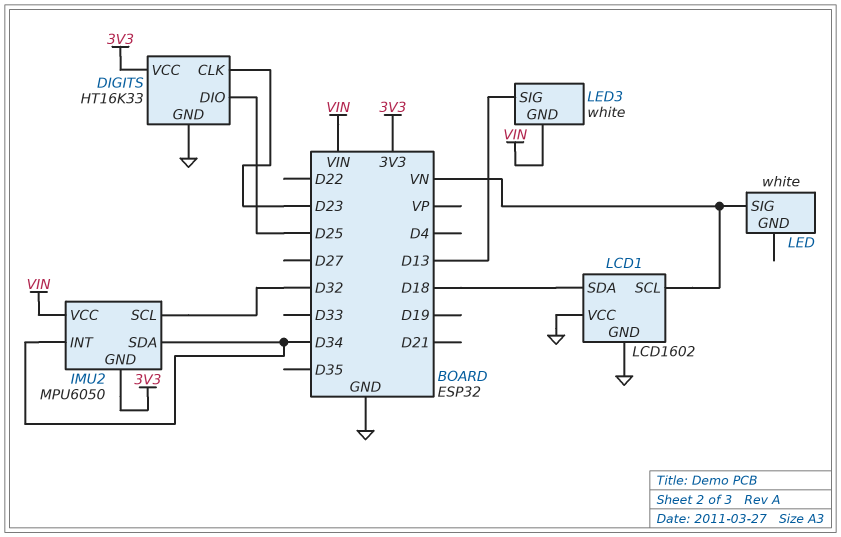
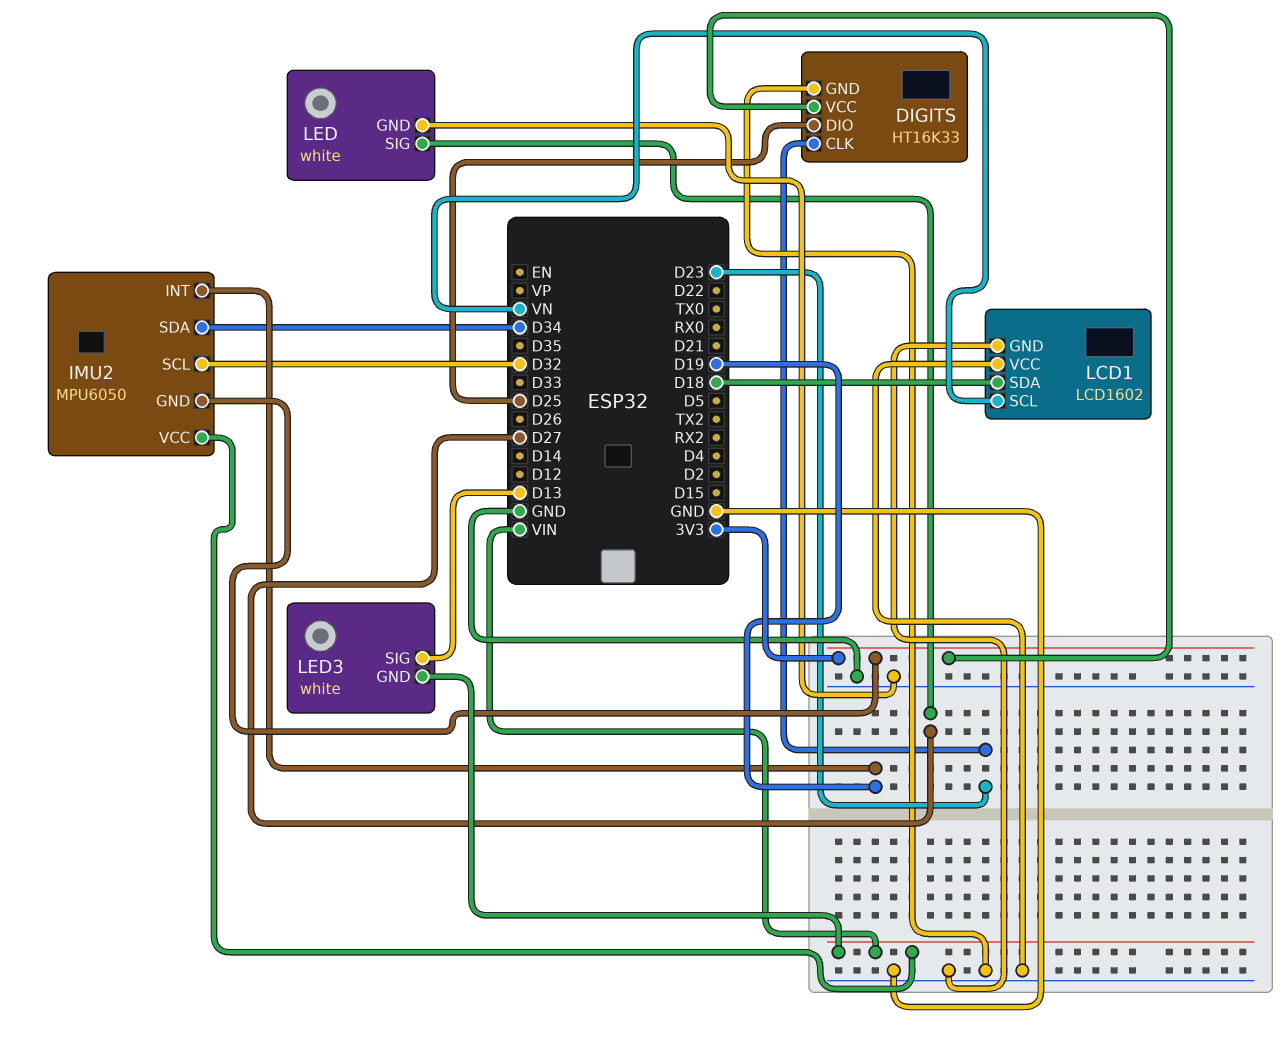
IMU2 pin INT: D34 -> D19
LED pin GND: none -> GND
LED pin SIG: VN -> D27

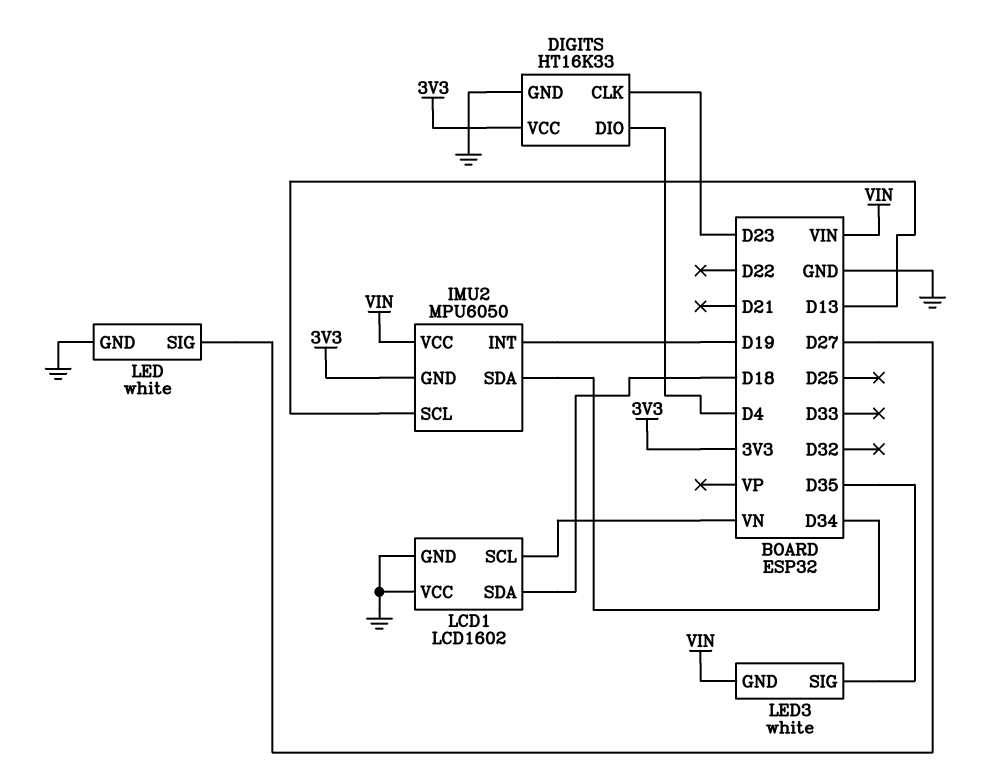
DIGITS pin DIO: D25 -> D4
IMU2 pin SCL: D32 -> D13
LED3 pin SIG: D13 -> D35

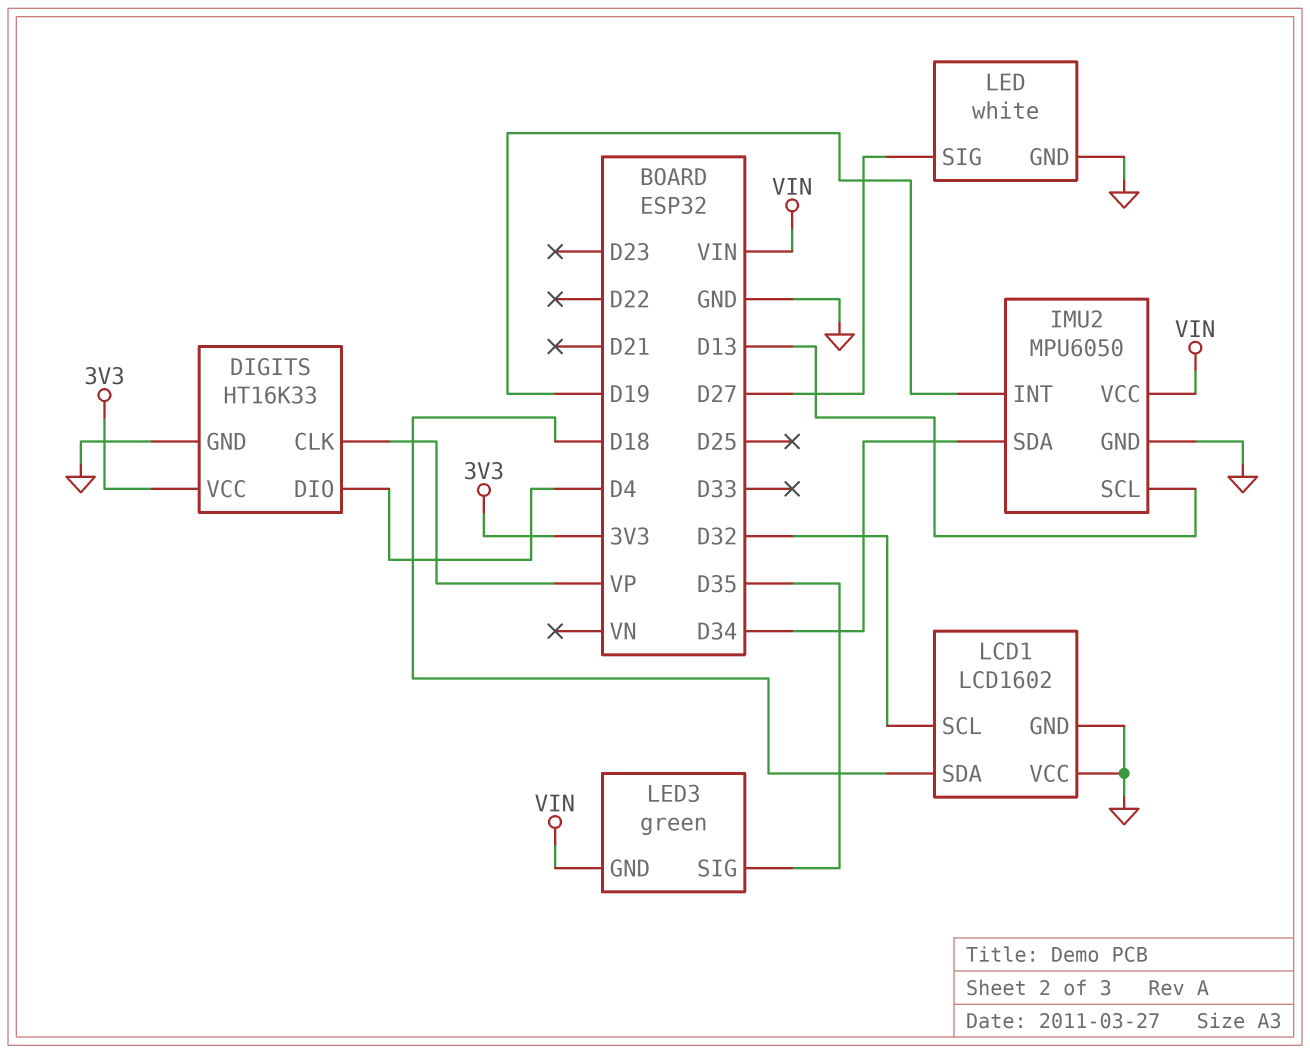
DIGITS pin CLK: D23 -> VP
IMU2 pin GND: 3V3 -> GND
LCD1 pin SCL: VN -> D32
LED3: white -> green

